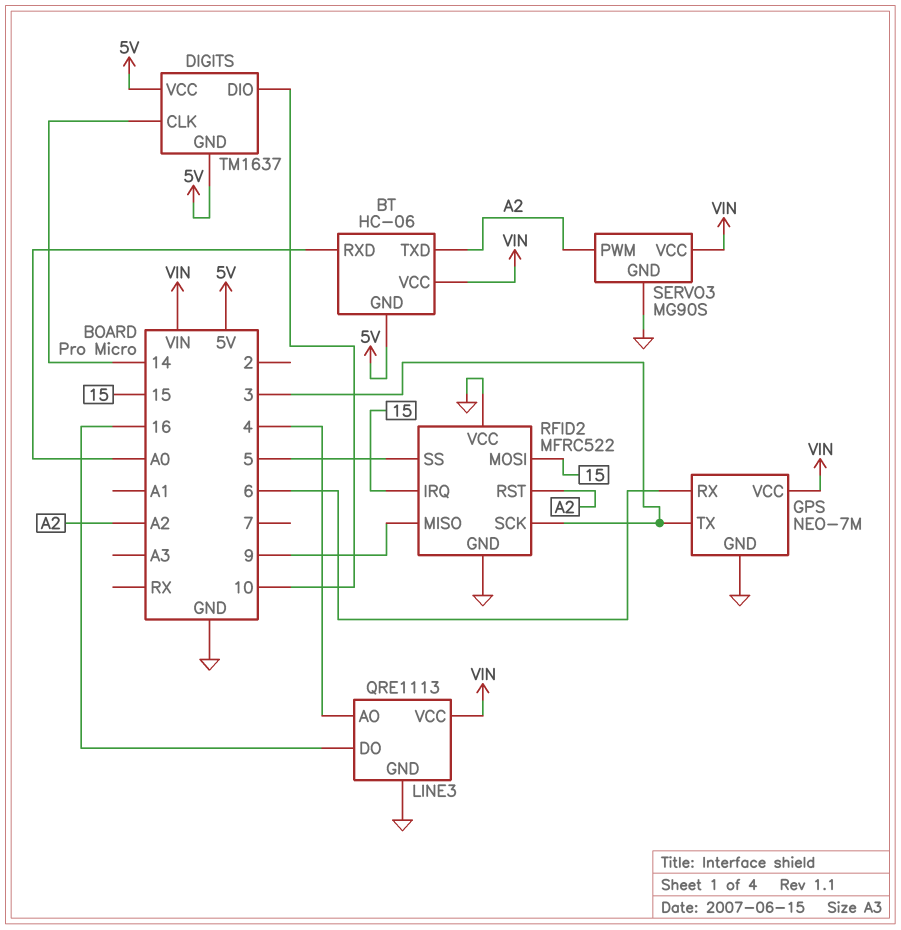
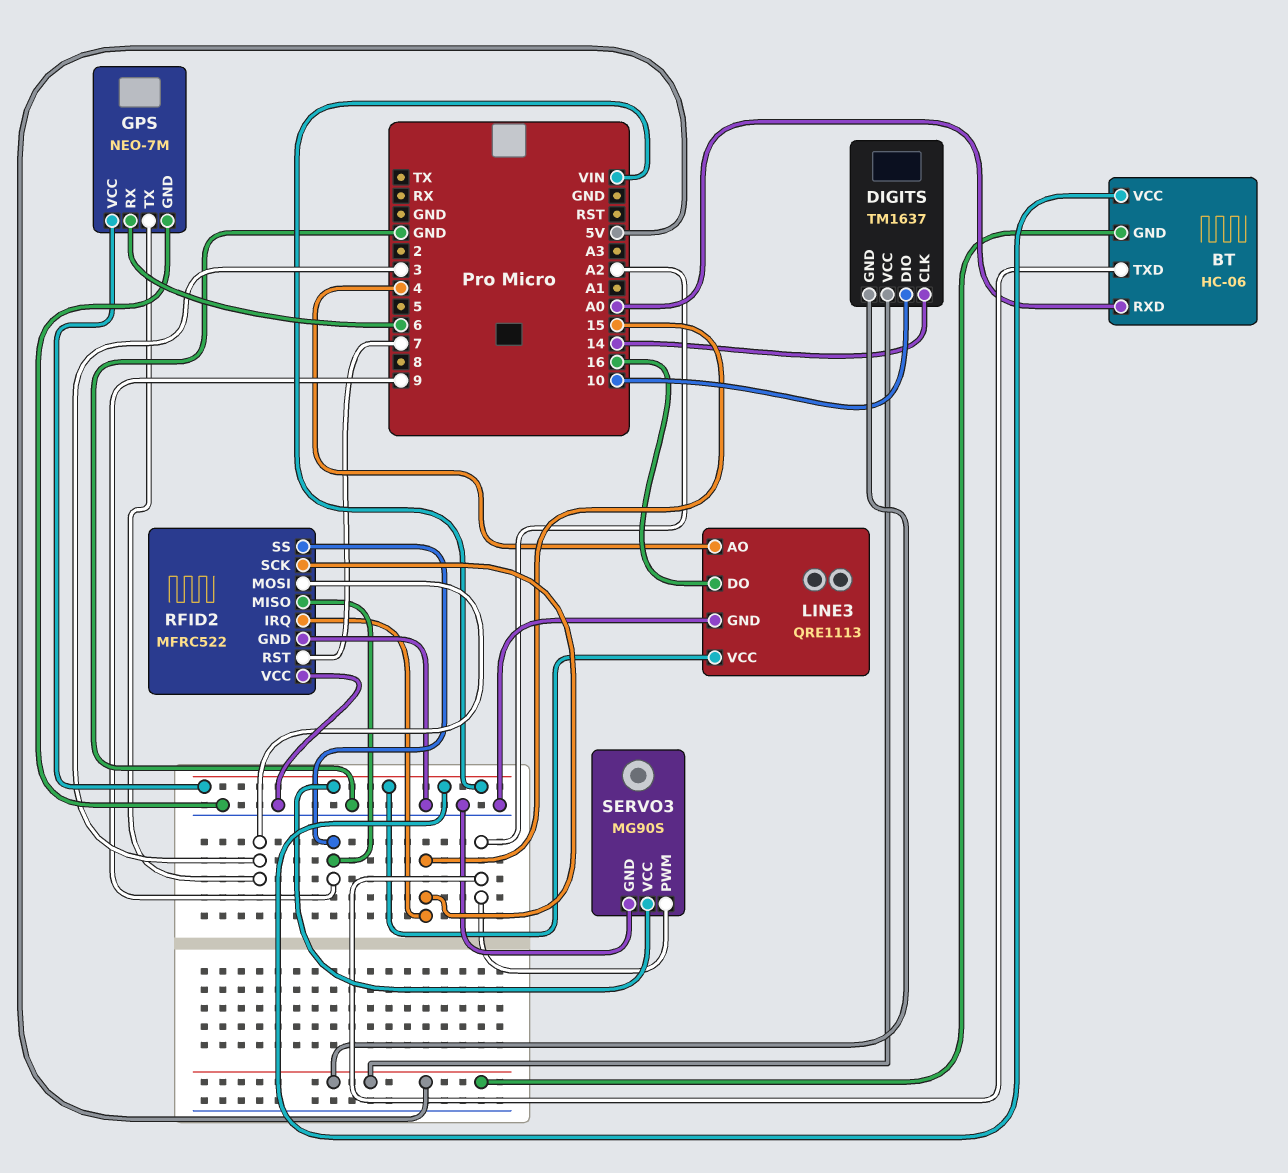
RFID2 pin MOSI: 15 -> 3
RFID2 pin RST: A2 -> 7
RFID2 pin SCK: 3 -> 15
RFID2 pin SS: 5 -> 9

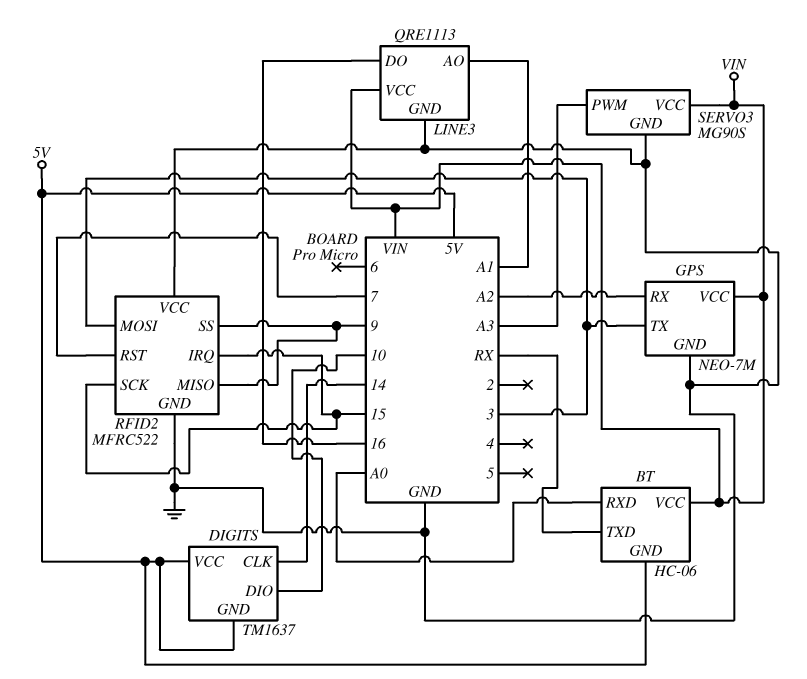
BT pin TXD: A2 -> RX
GPS pin RX: 6 -> A2
LINE3 pin AO: 4 -> A1
SERVO3 pin PWM: A2 -> A3

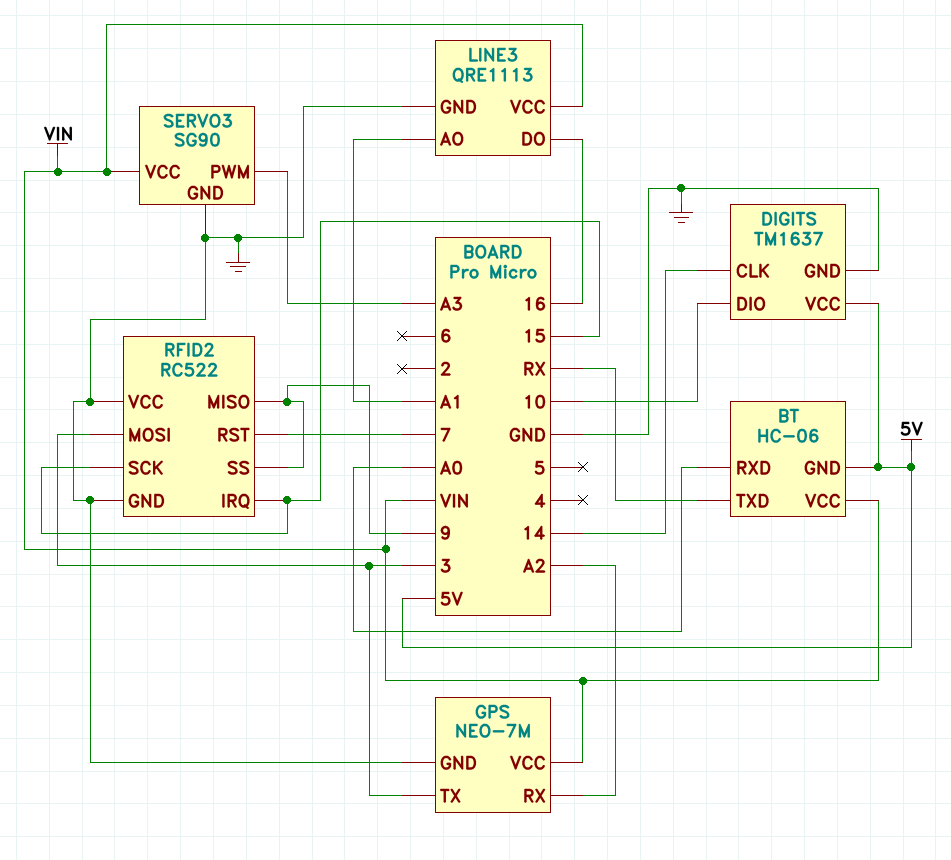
DIGITS pin GND: 5V -> GND
RFID2: MFRC522 -> RC522
SERVO3: MG90S -> SG90

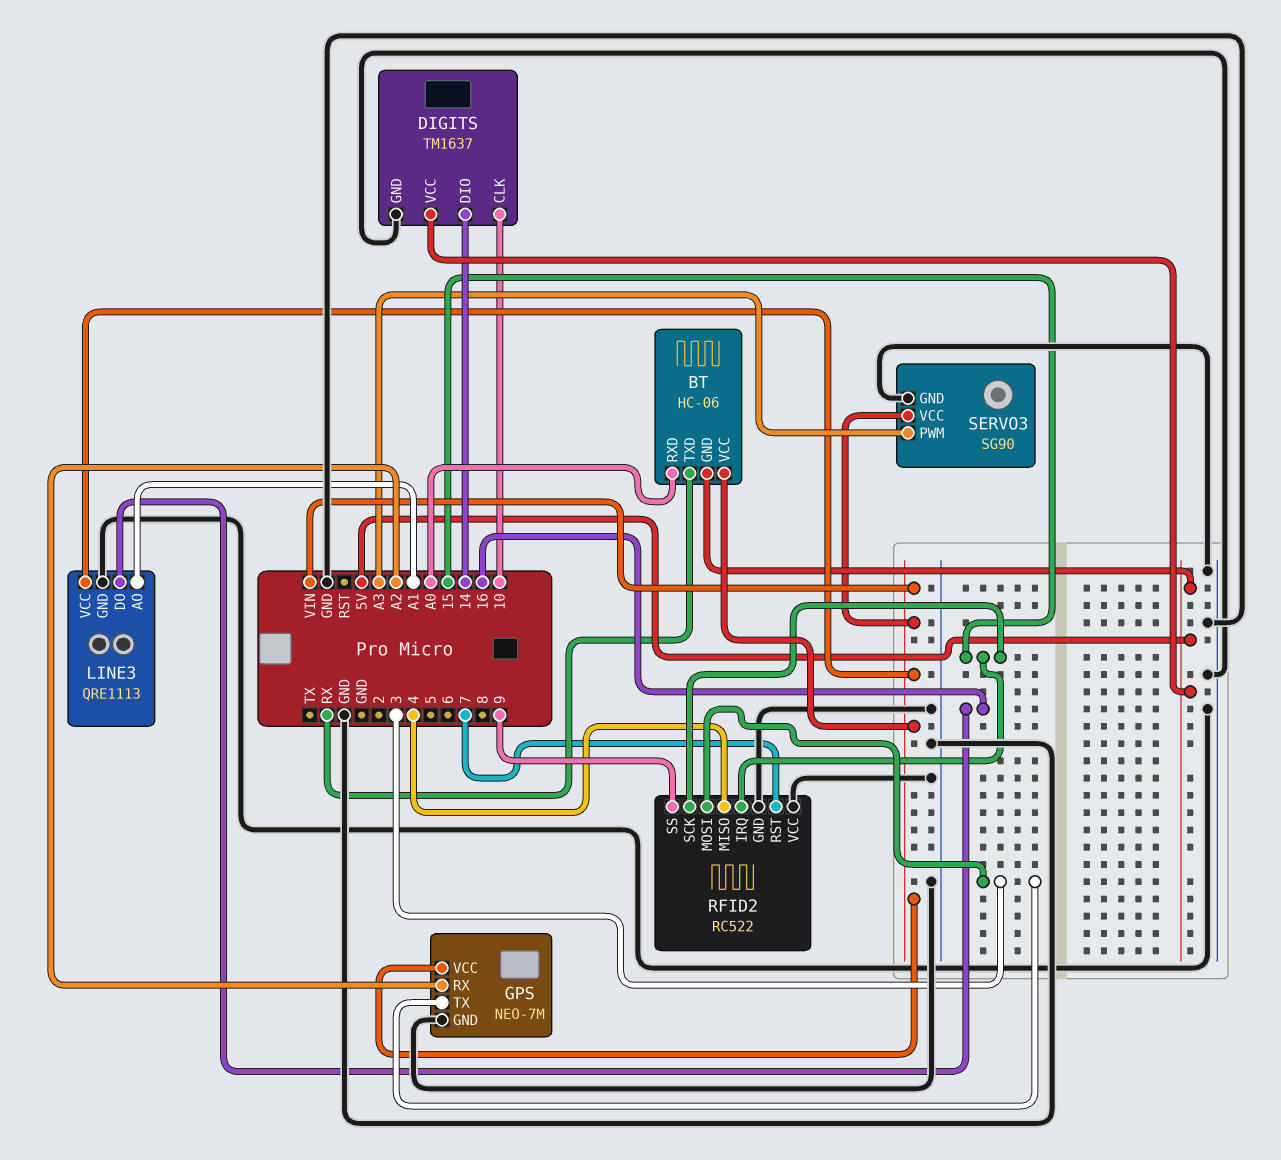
DIGITS pin CLK: 14 -> 10
DIGITS pin DIO: 10 -> 14
RFID2 pin MISO: 9 -> 4

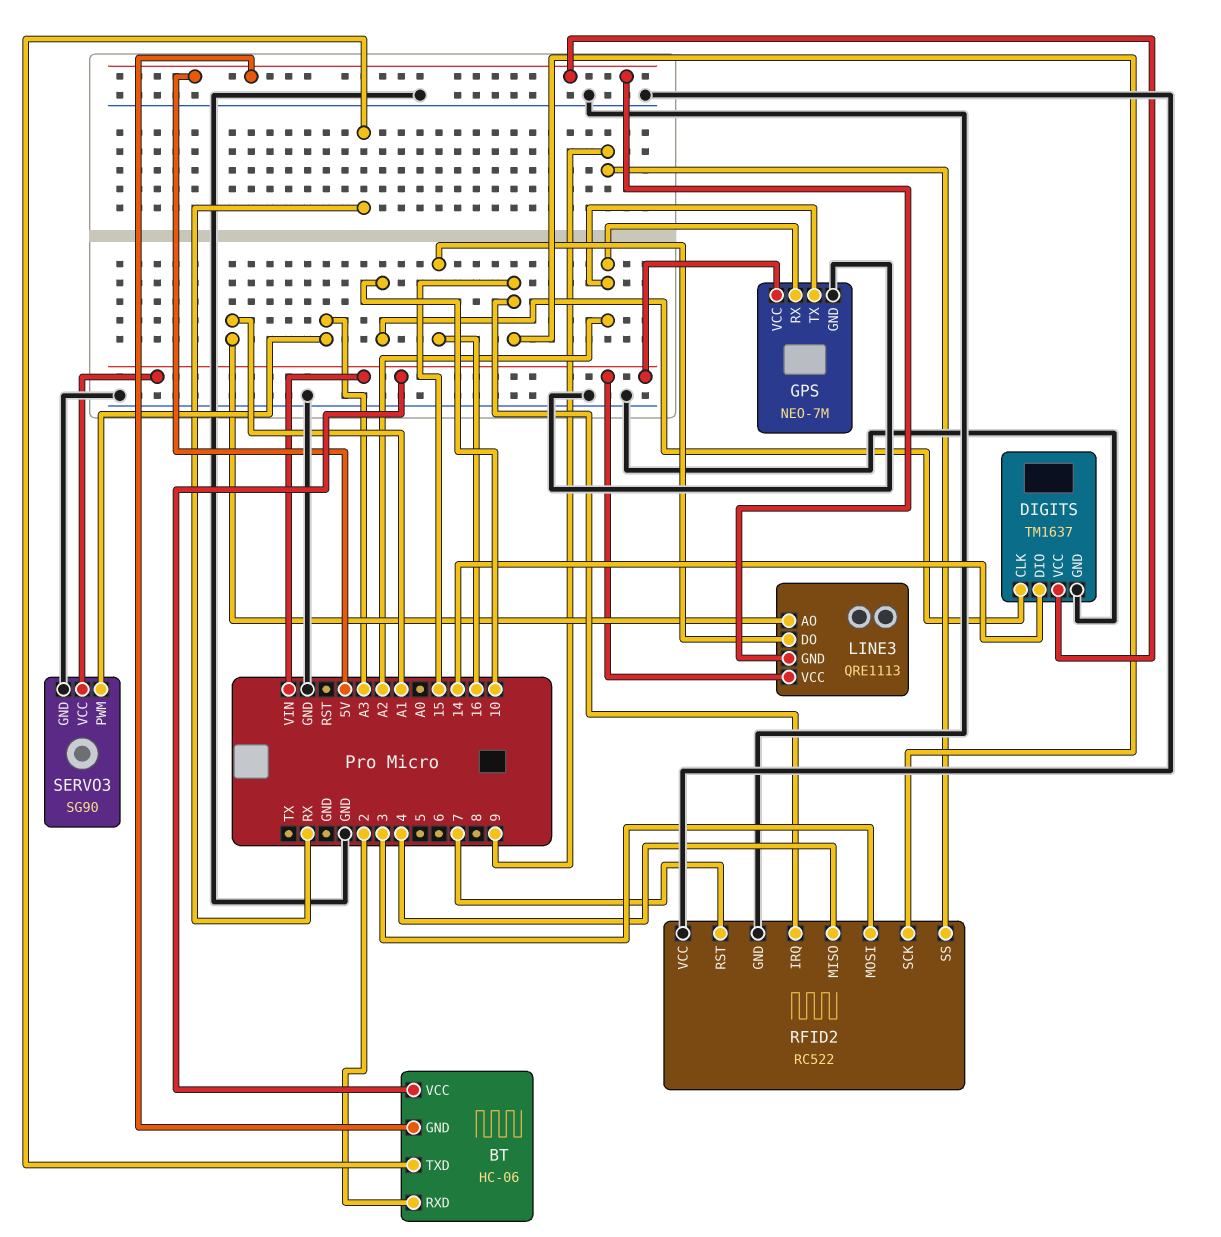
BT pin RXD: A0 -> 2
GPS pin TX: 3 -> A2
LINE3 pin GND: GND -> 5V

